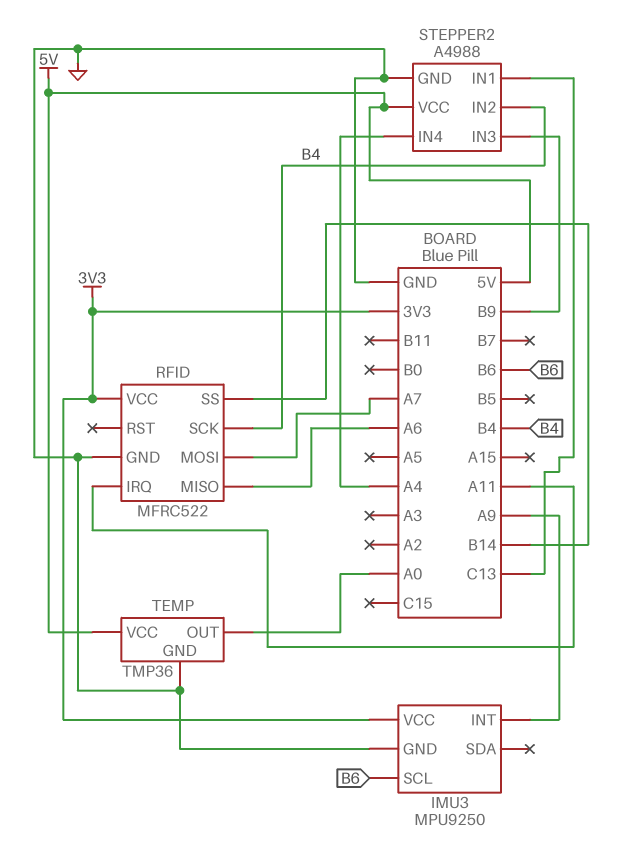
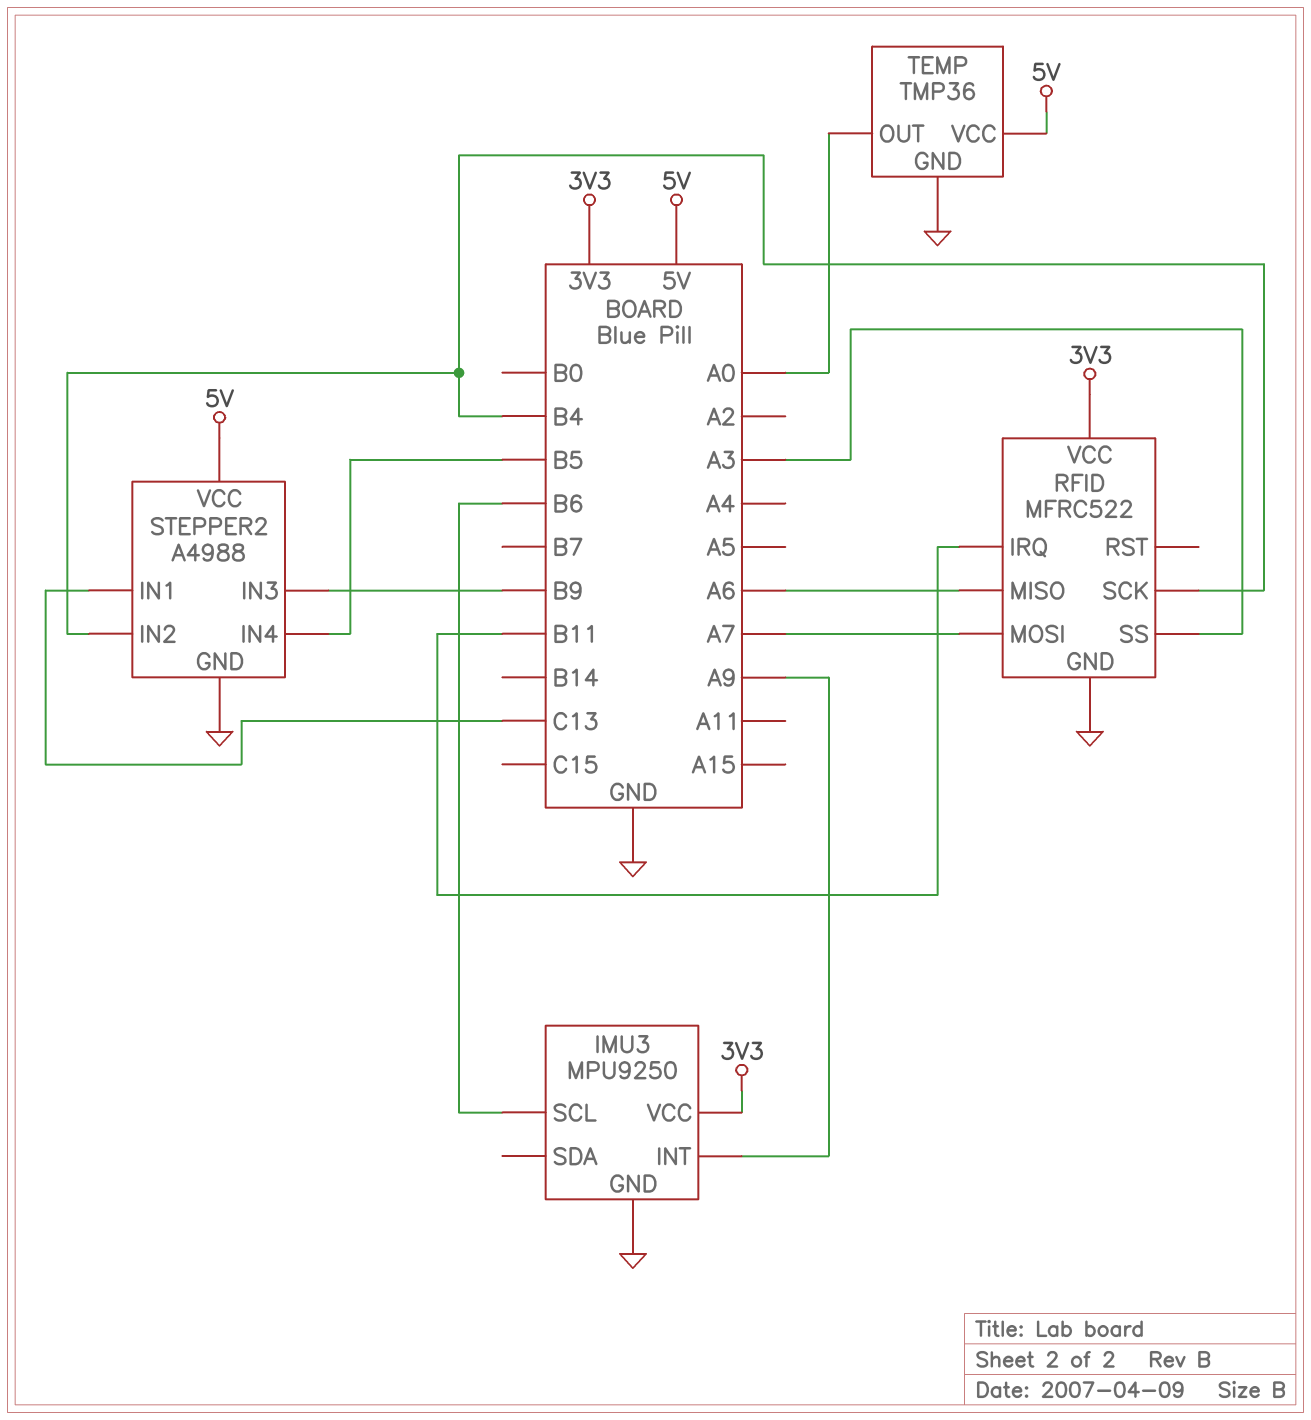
RFID pin IRQ: A11 -> B11
RFID pin SS: B14 -> A3
STEPPER2 pin IN4: A4 -> B5

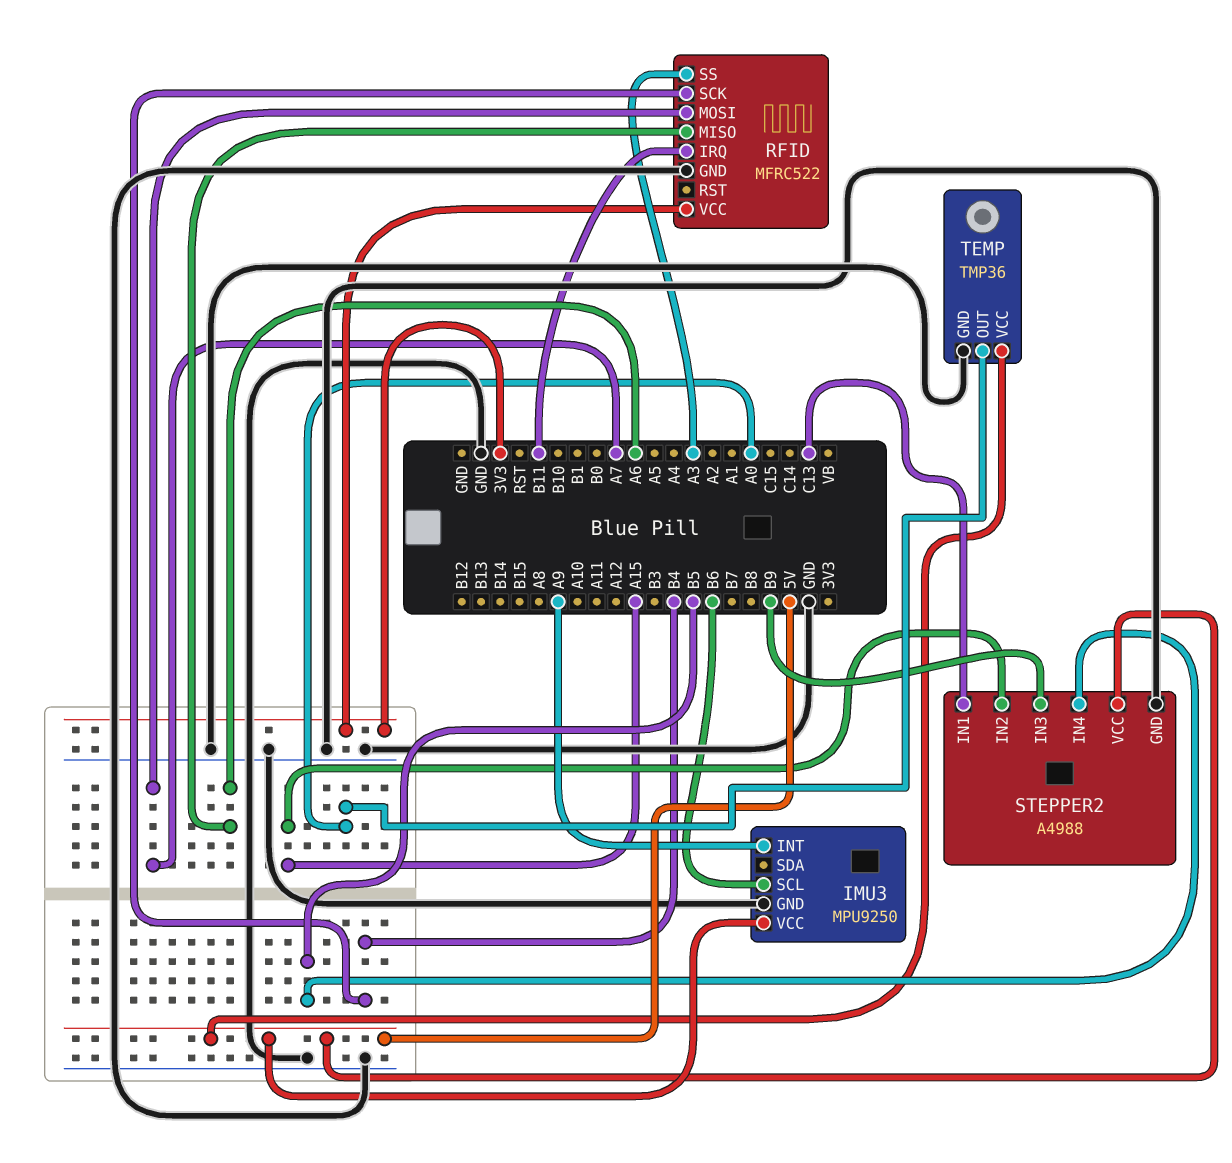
IMU3 pin VCC: 3V3 -> 5V
STEPPER2 pin IN2: B4 -> A15

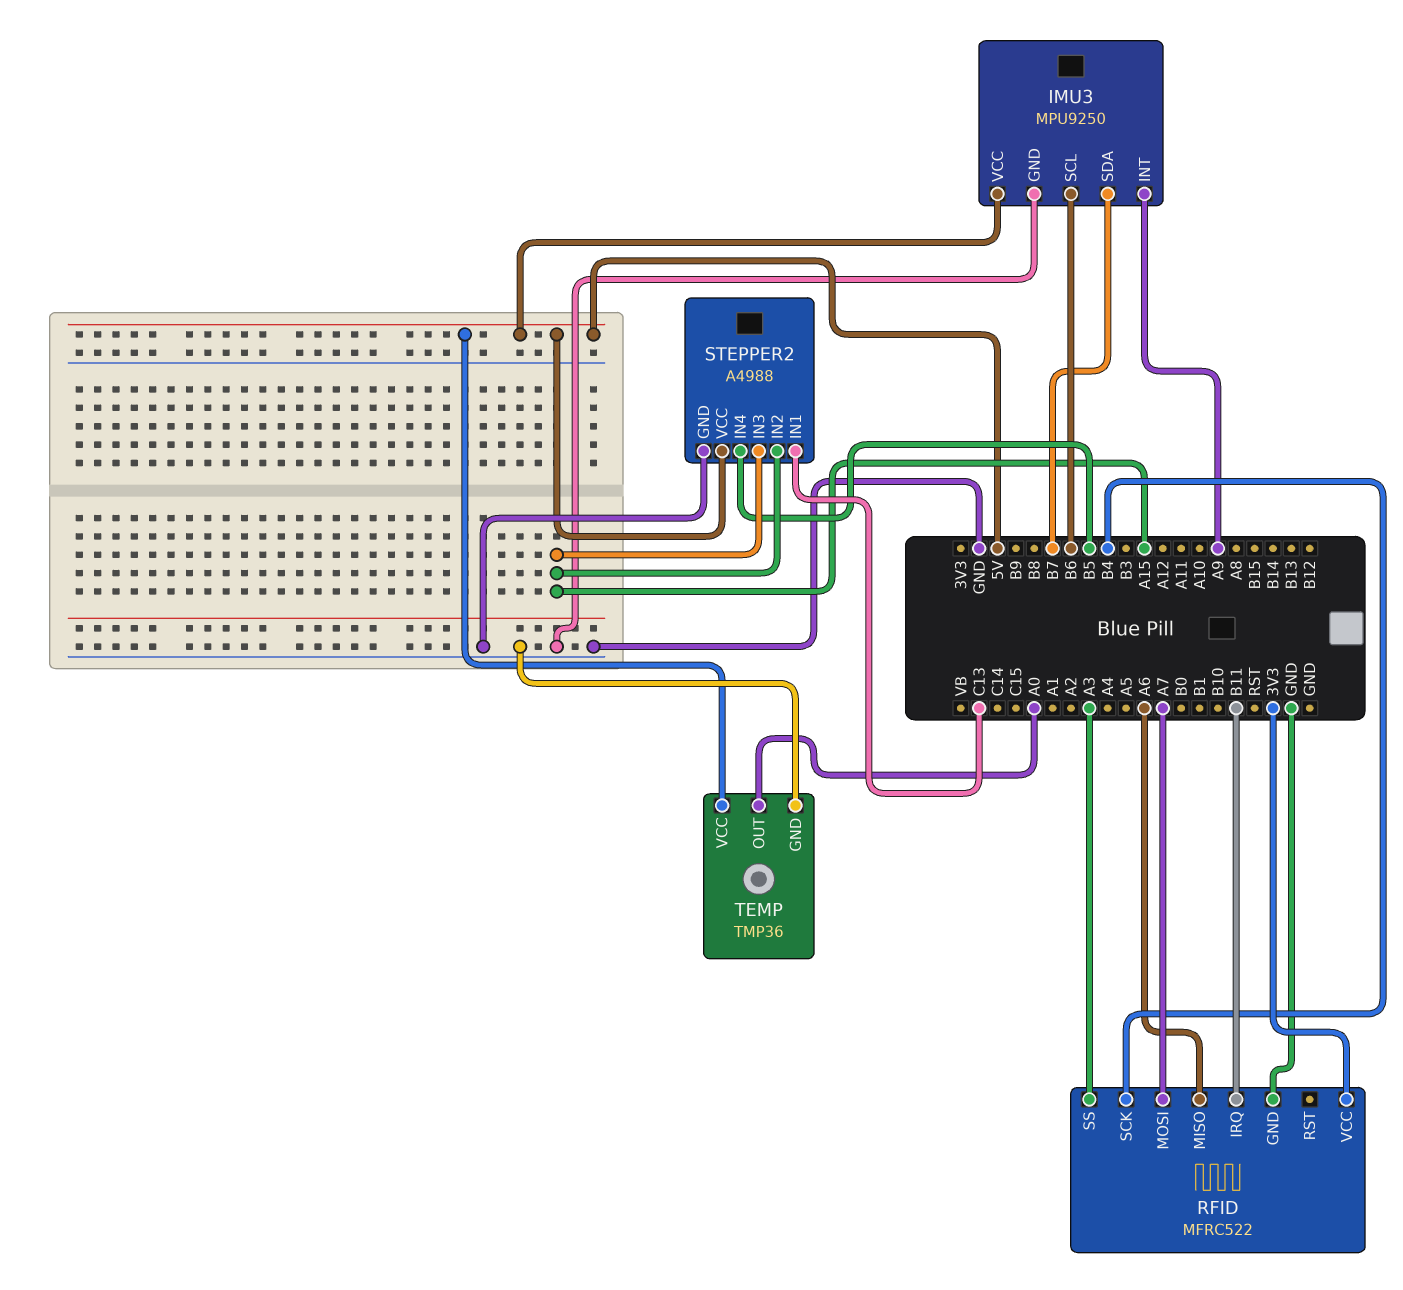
IMU3 pin SDA: none -> B7
STEPPER2 pin IN3: B9 -> A15

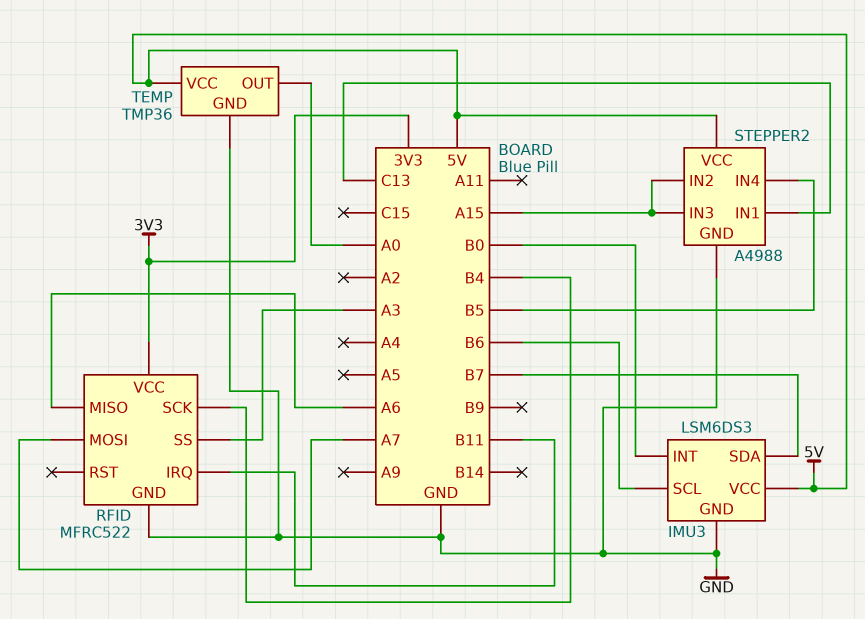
IMU3: MPU9250 -> LSM6DS3
IMU3 pin INT: A9 -> B0

